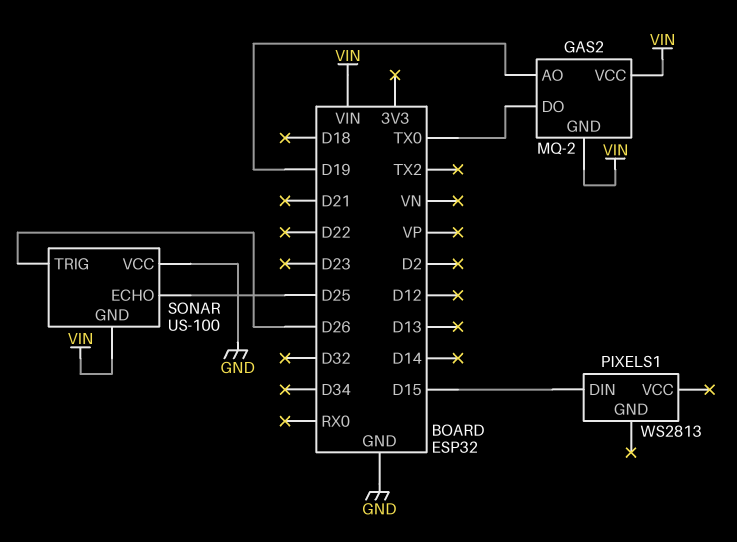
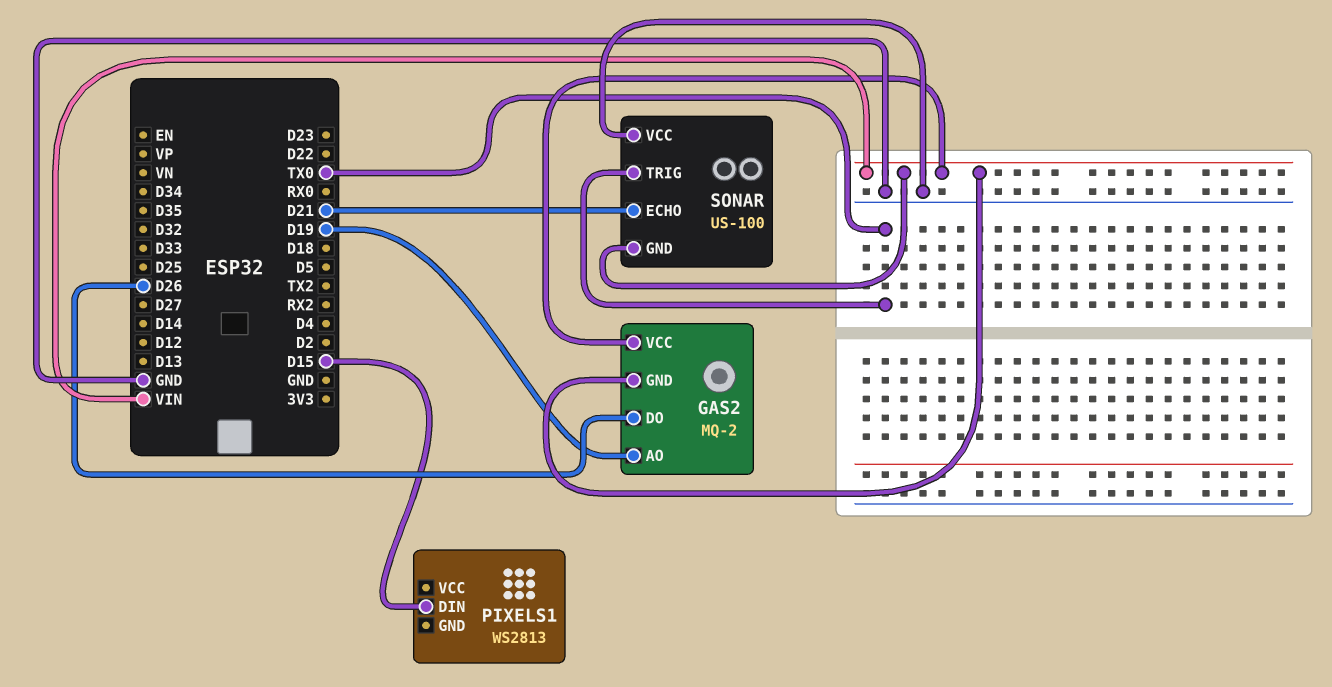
GAS2 pin DO: TX0 -> D26
SONAR pin ECHO: D25 -> D21
SONAR pin TRIG: D26 -> TX0

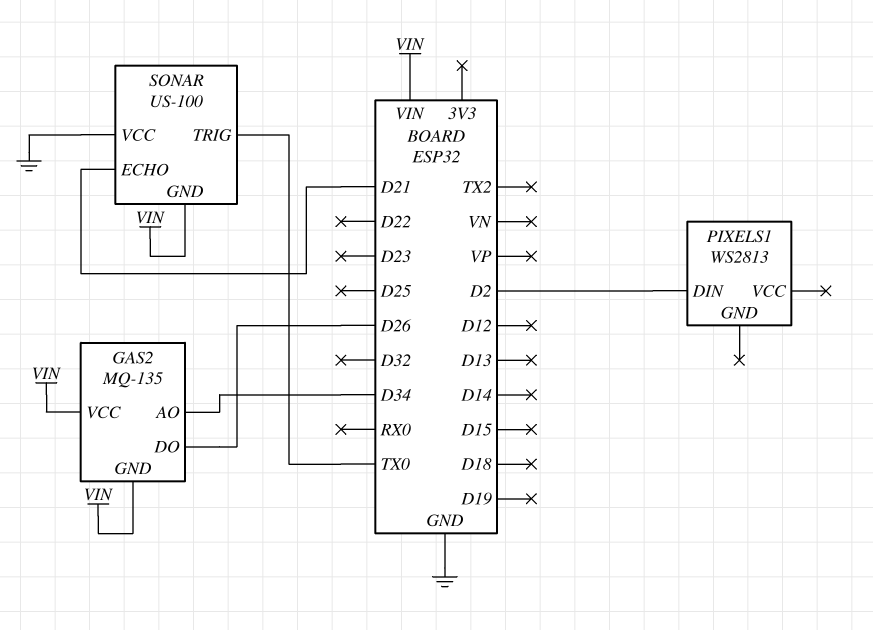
GAS2: MQ-2 -> MQ-135
GAS2 pin AO: D19 -> D34
PIXELS1 pin DIN: D15 -> D2

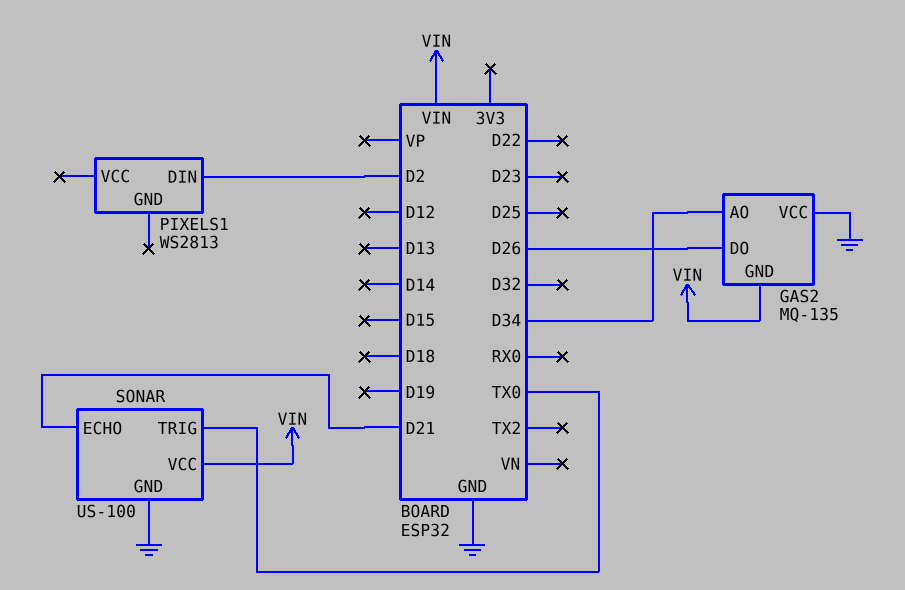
GAS2 pin VCC: VIN -> GND
SONAR pin GND: VIN -> GND
SONAR pin VCC: GND -> VIN

